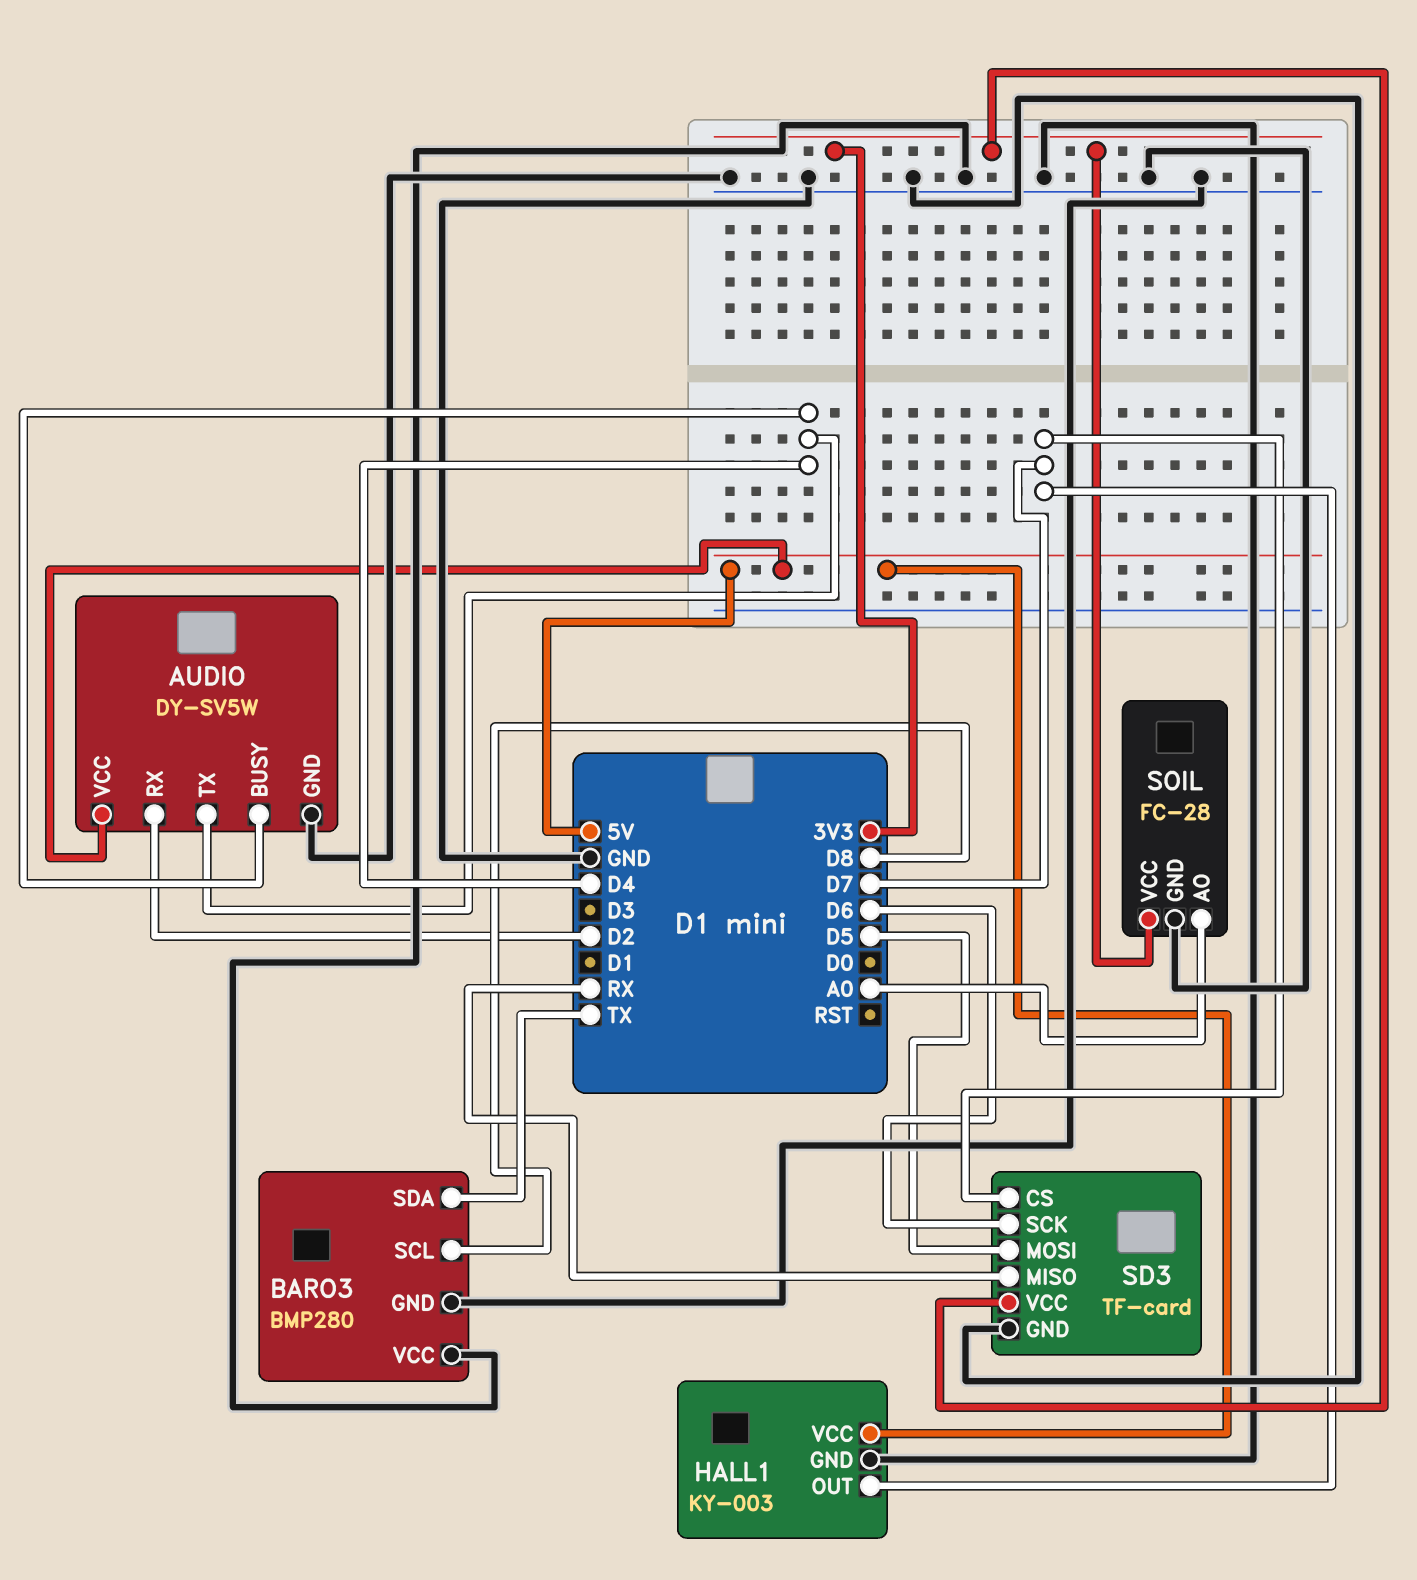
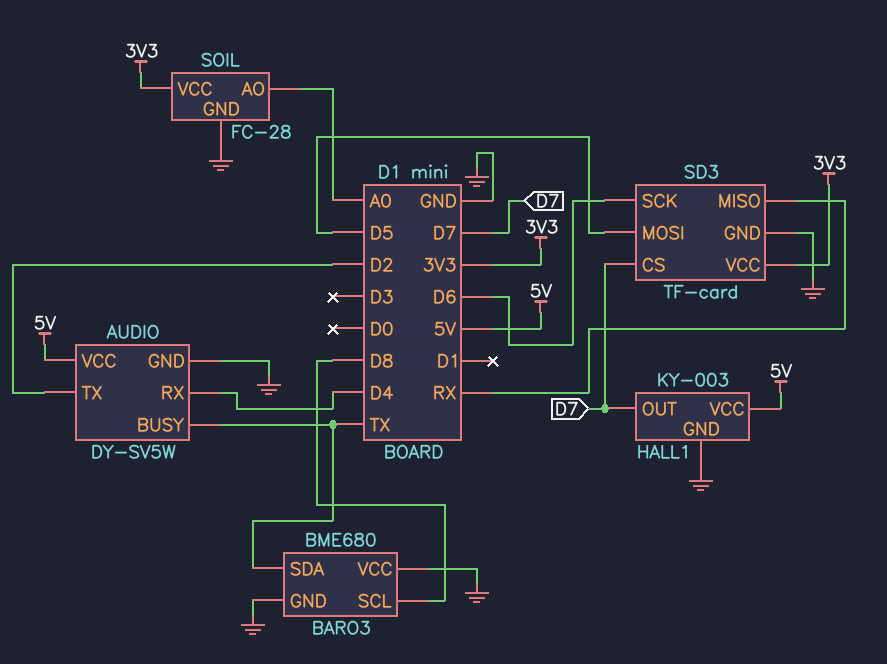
AUDIO pin BUSY: D4 -> TX
AUDIO pin RX: D2 -> D4
AUDIO pin TX: D4 -> D2
BARO3: BMP280 -> BME680

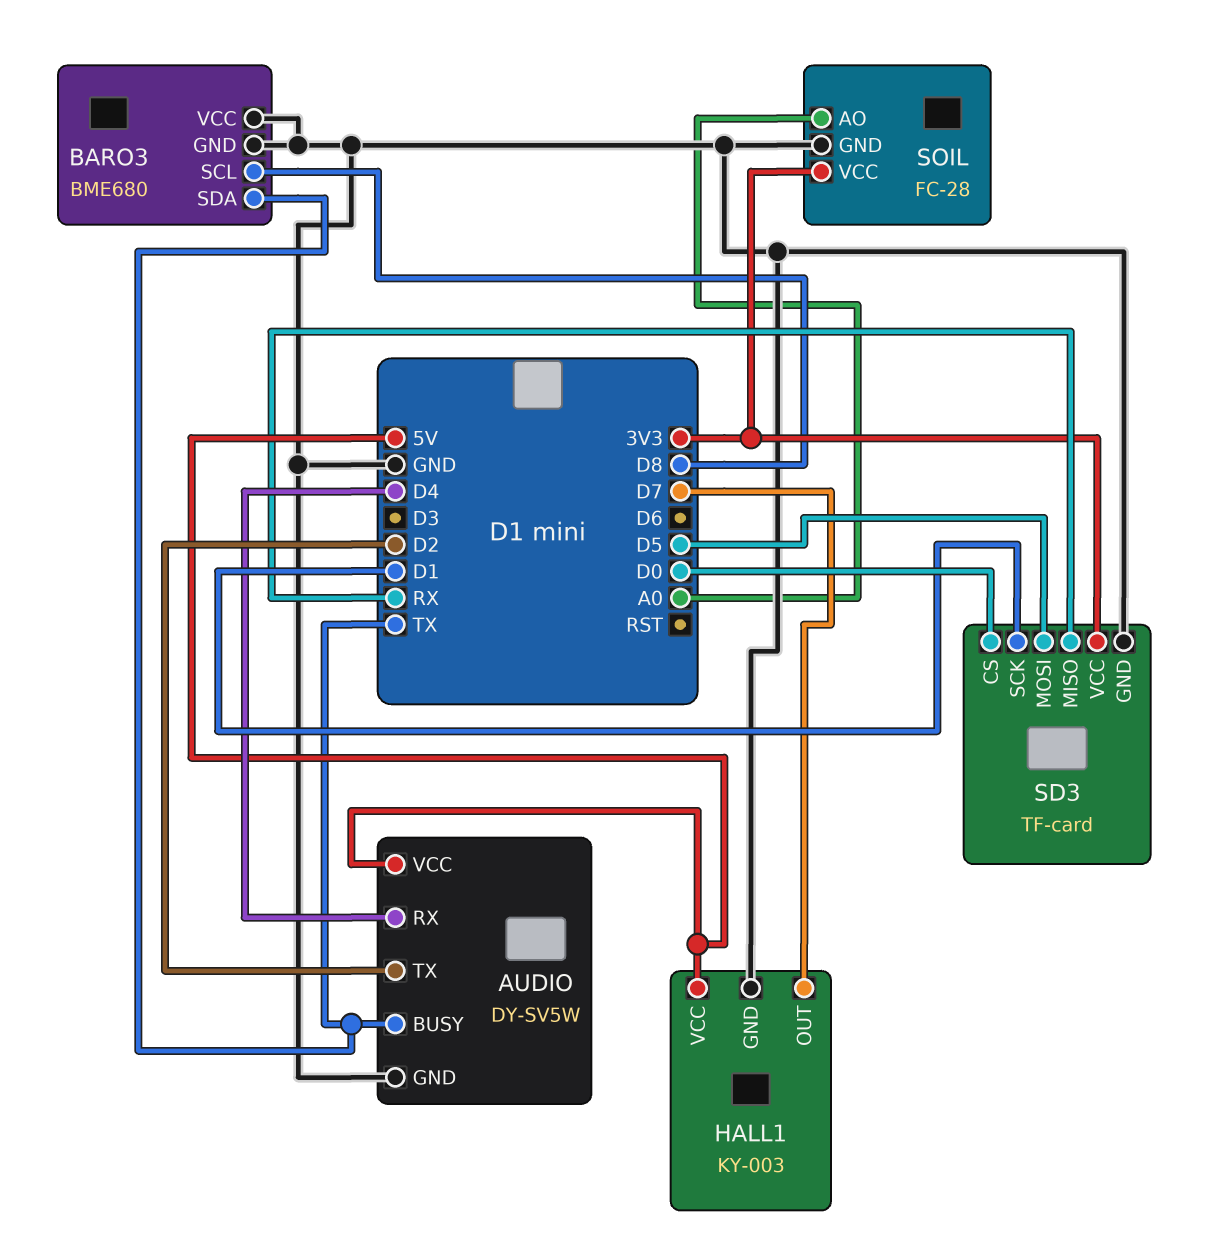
SD3 pin CS: D7 -> D0
SD3 pin SCK: D6 -> D1

